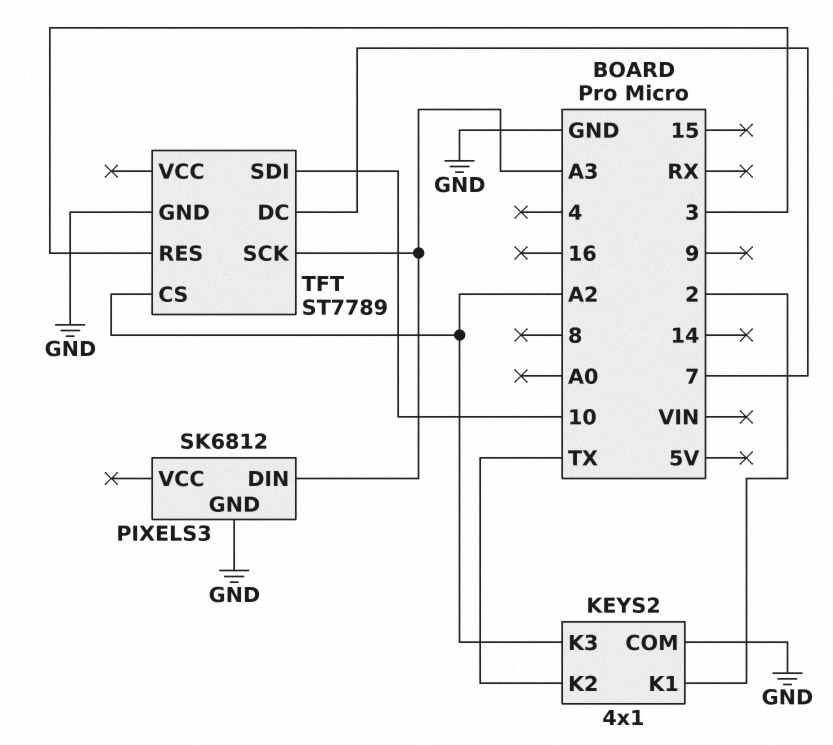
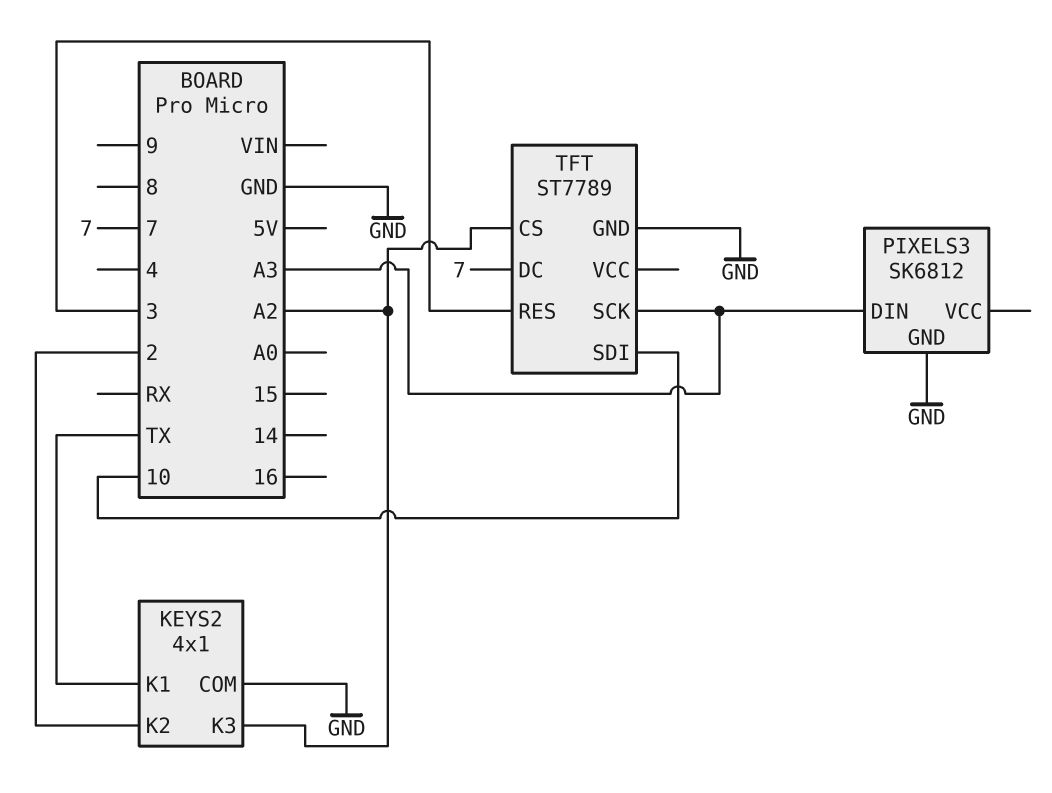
KEYS2 pin K1: 2 -> TX
KEYS2 pin K2: TX -> 2

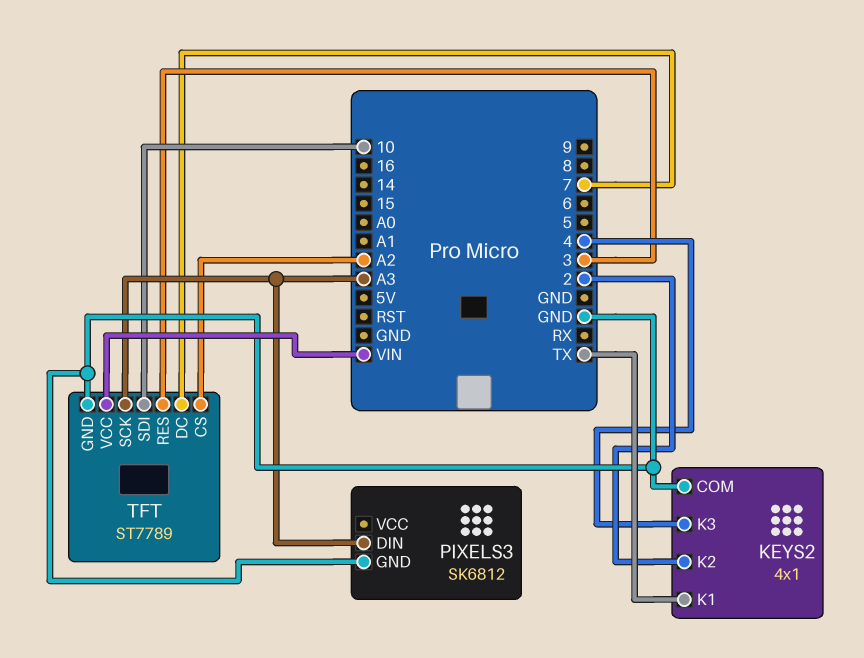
KEYS2 pin K3: A2 -> 4
TFT pin VCC: none -> VIN

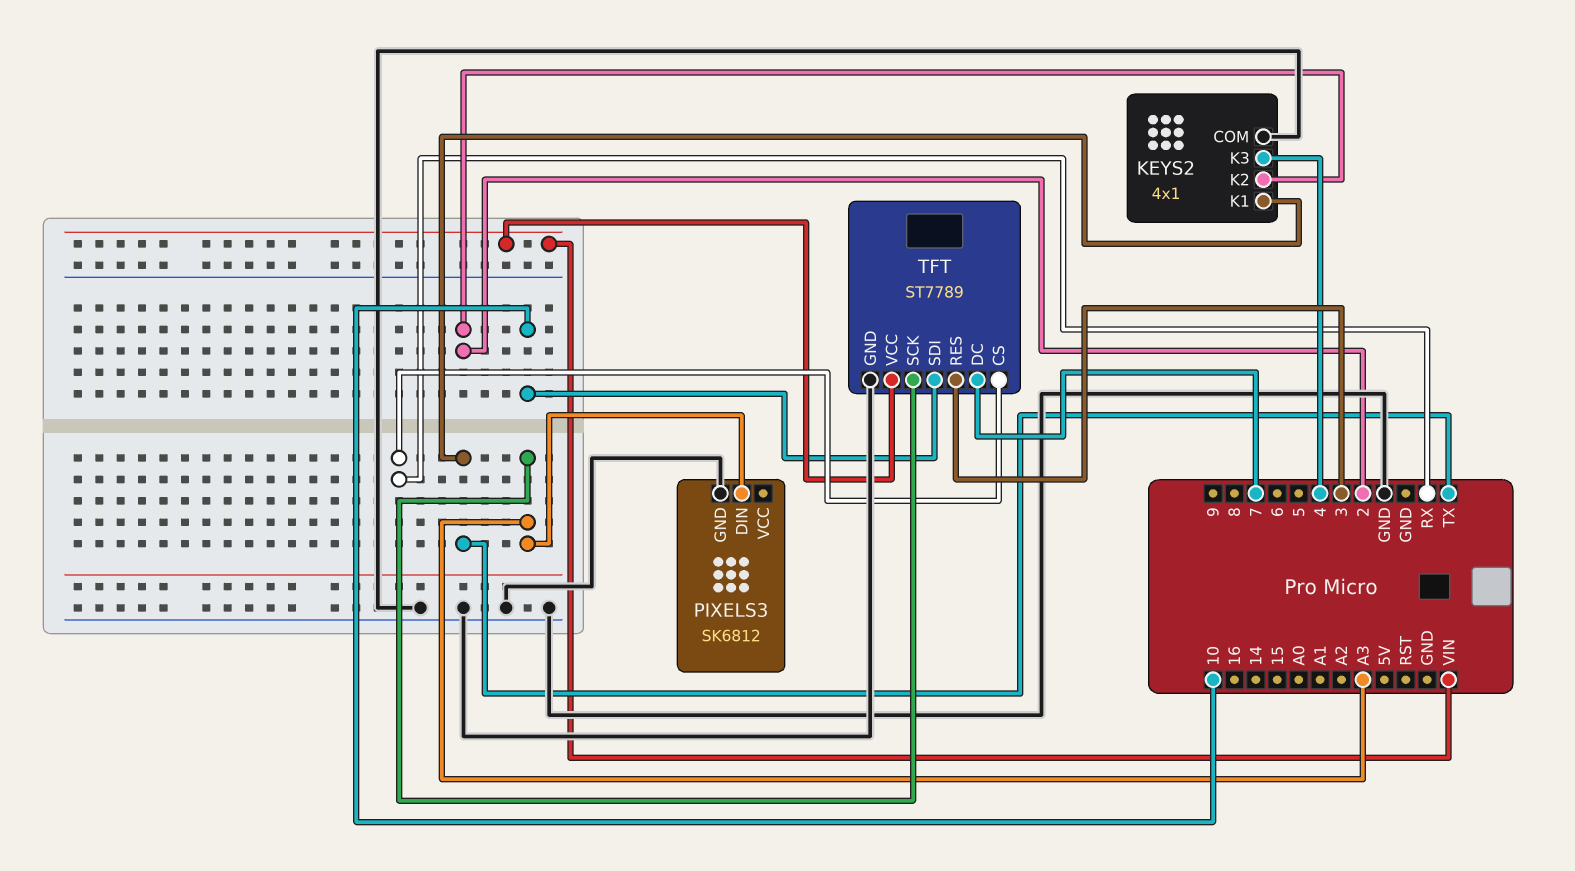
TFT pin CS: A2 -> RX

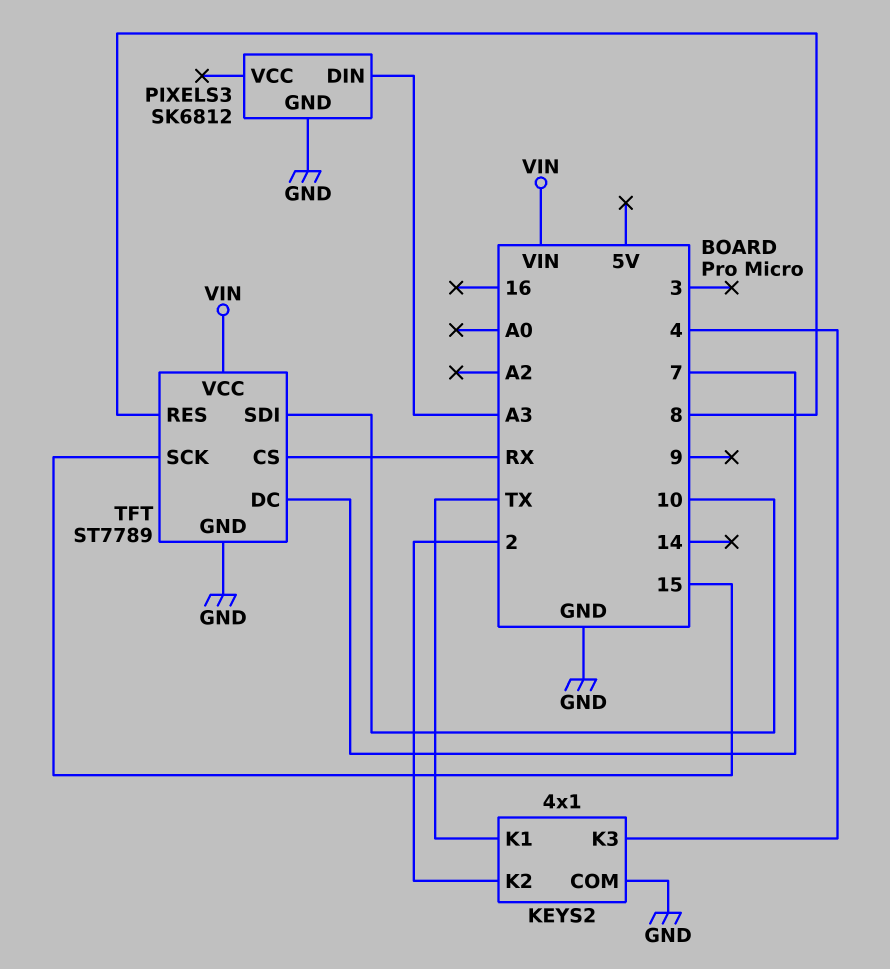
TFT pin RES: 3 -> 8
TFT pin SCK: A3 -> 15

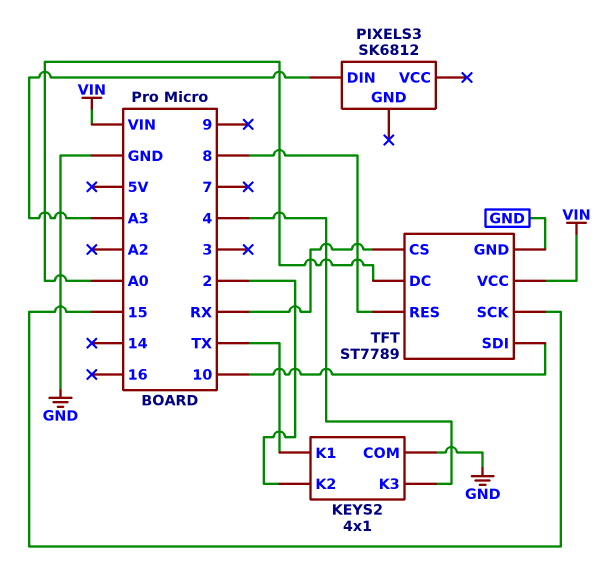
PIXELS3 pin GND: GND -> none
TFT pin DC: 7 -> A0

